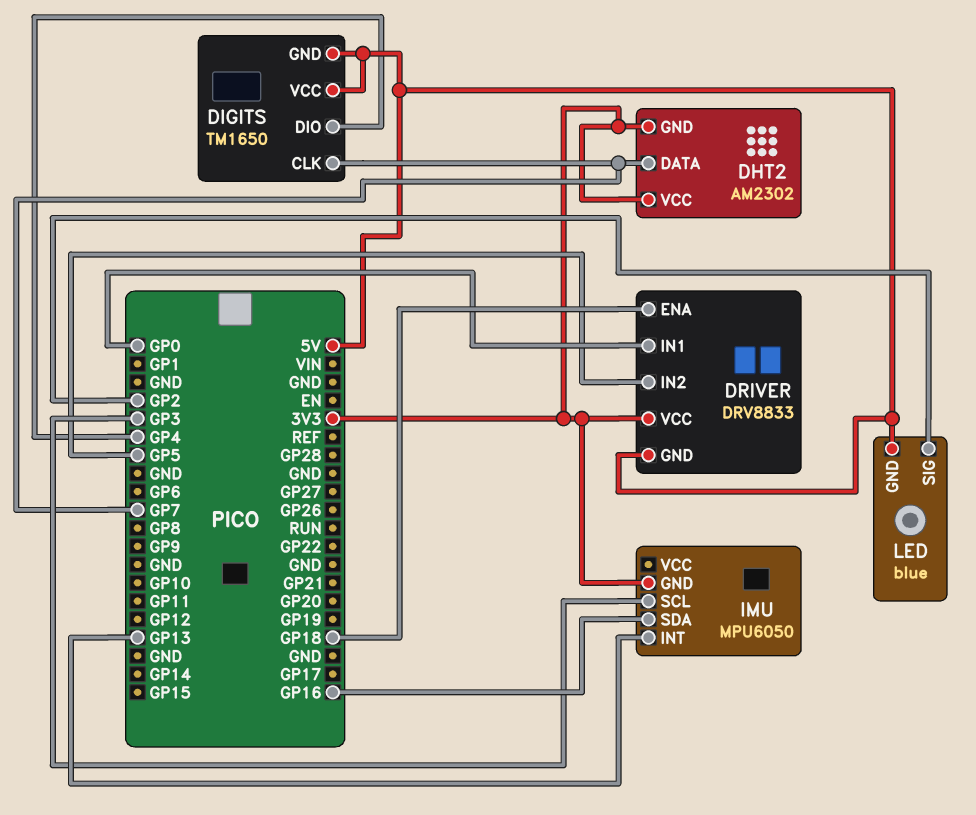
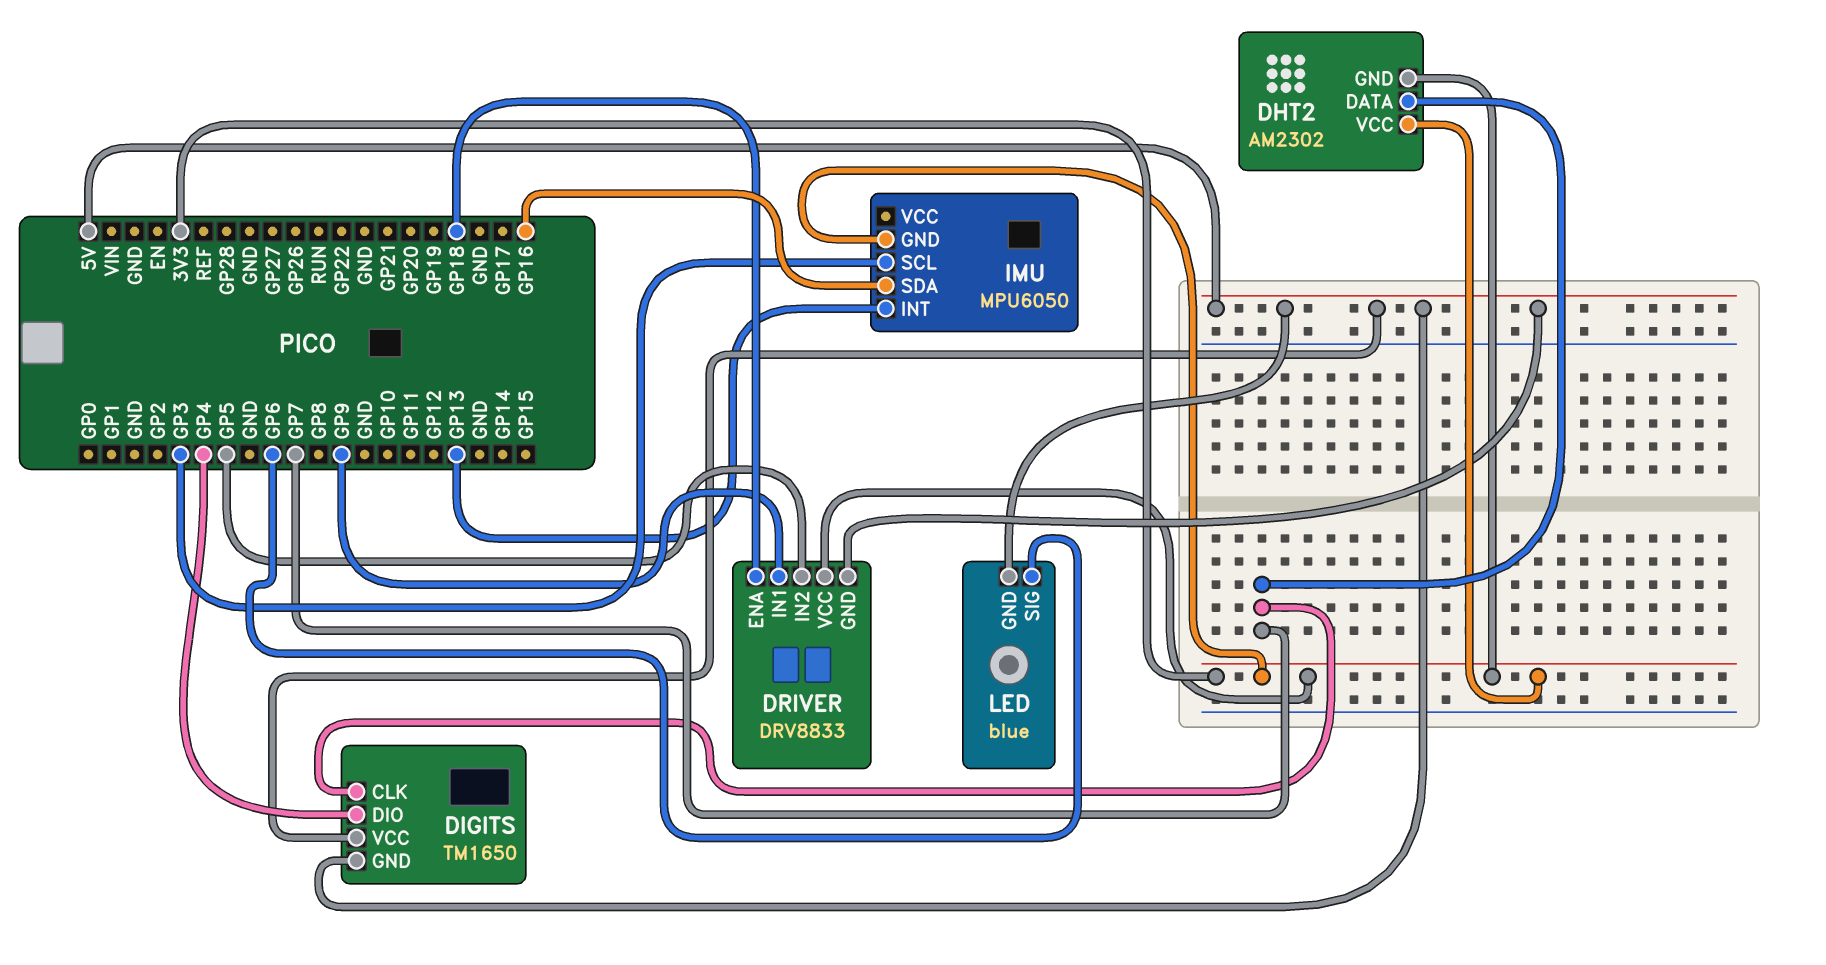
DRIVER pin IN1: GP0 -> GP9
LED pin SIG: GP2 -> GP6

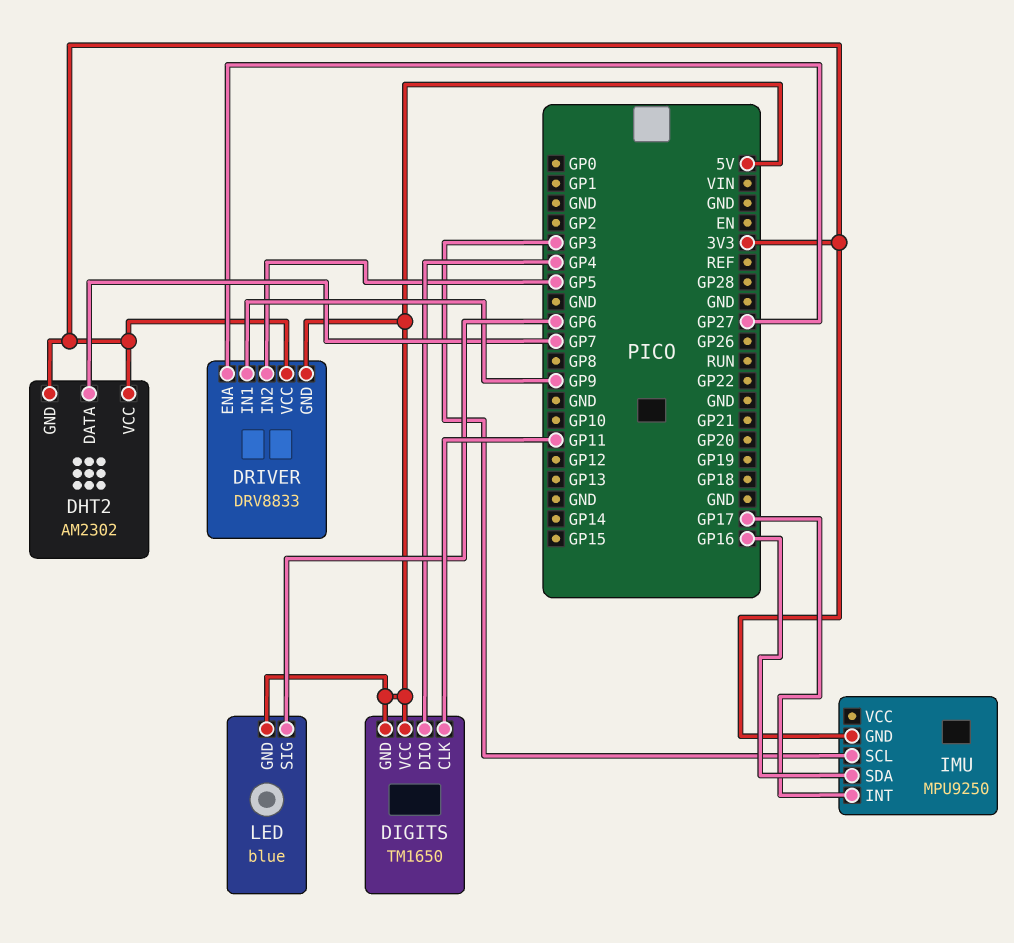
DIGITS pin CLK: GP7 -> GP11
DRIVER pin ENA: GP18 -> GP27
IMU: MPU6050 -> MPU9250
IMU pin INT: GP13 -> GP17

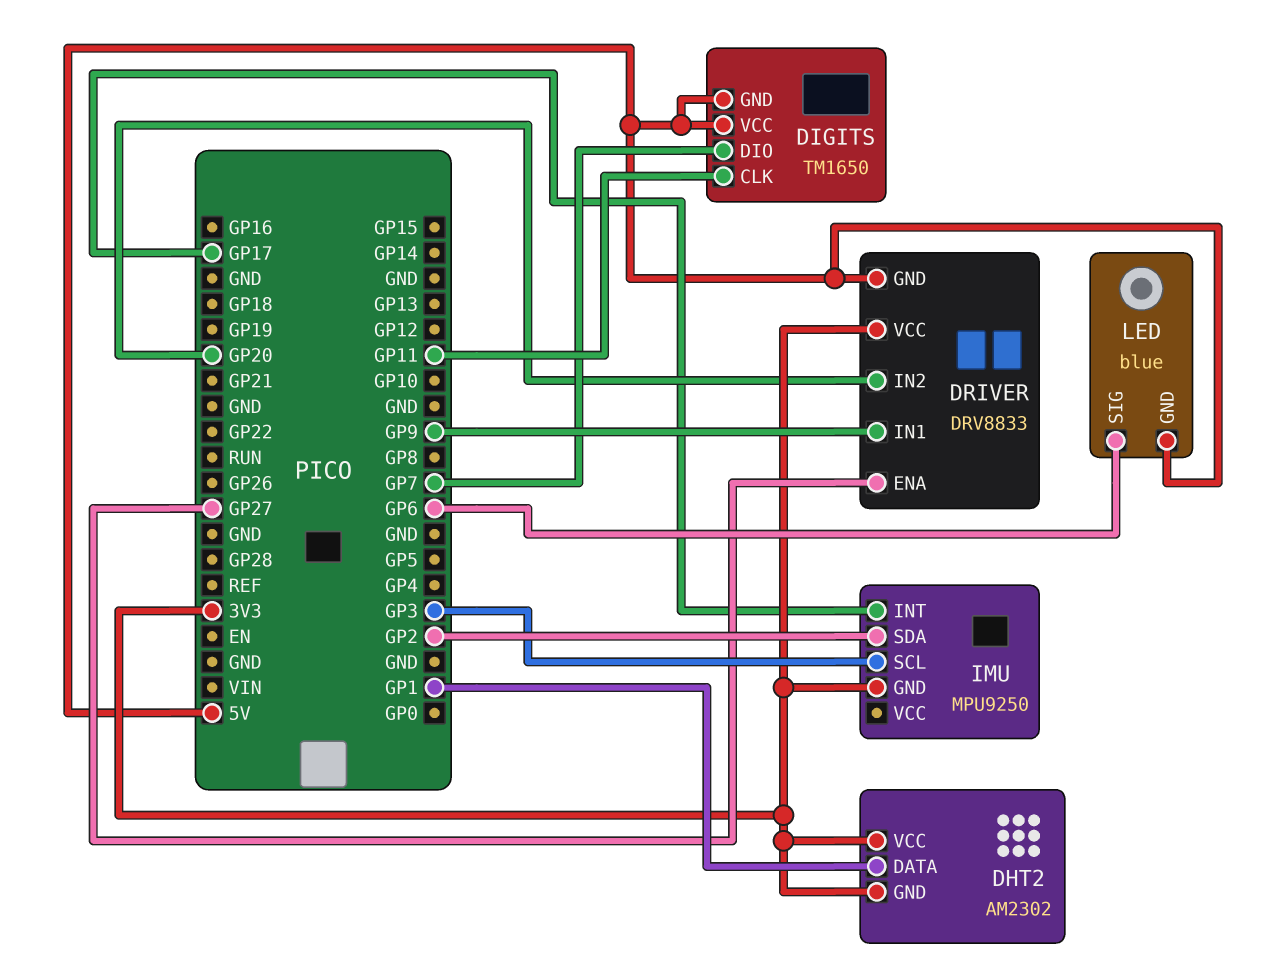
DHT2 pin DATA: GP7 -> GP1
DIGITS pin DIO: GP4 -> GP7
DRIVER pin IN2: GP5 -> GP20
IMU pin SDA: GP16 -> GP2

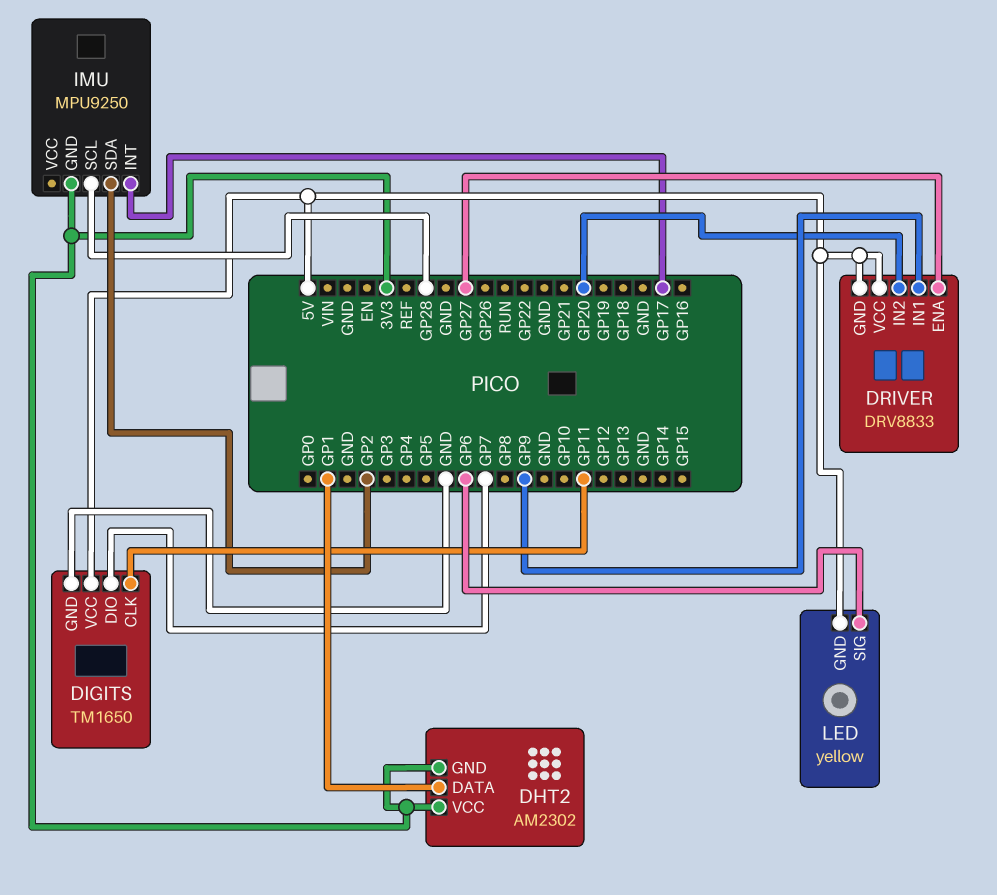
DIGITS pin GND: 5V -> GND
DRIVER pin VCC: 3V3 -> 5V
IMU pin SCL: GP3 -> GP28
LED: blue -> yellow

